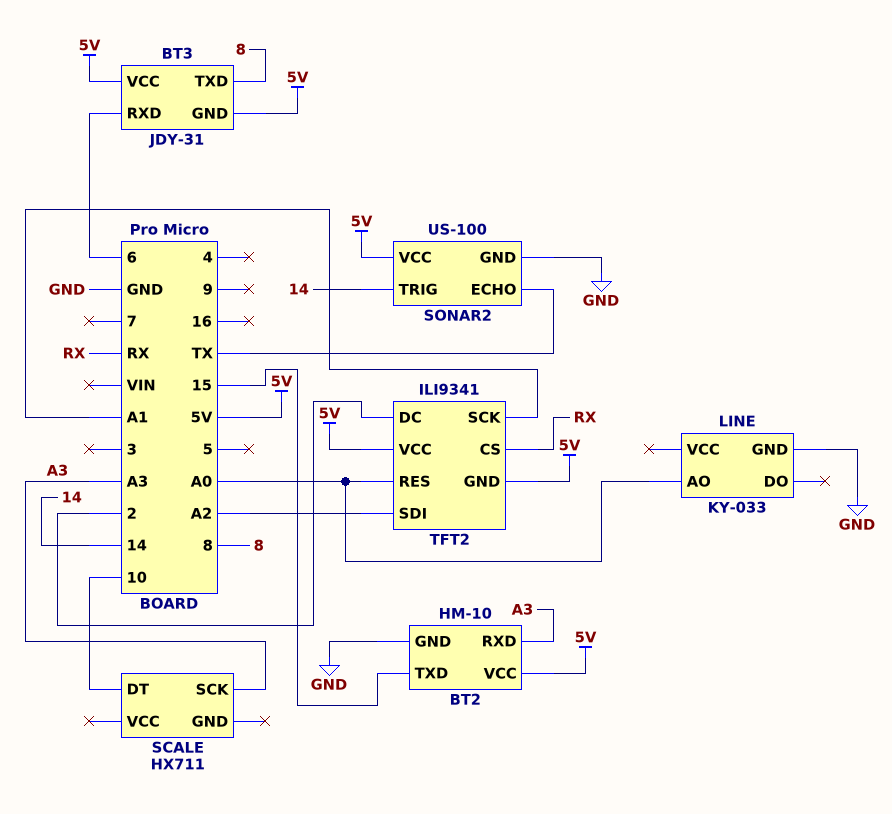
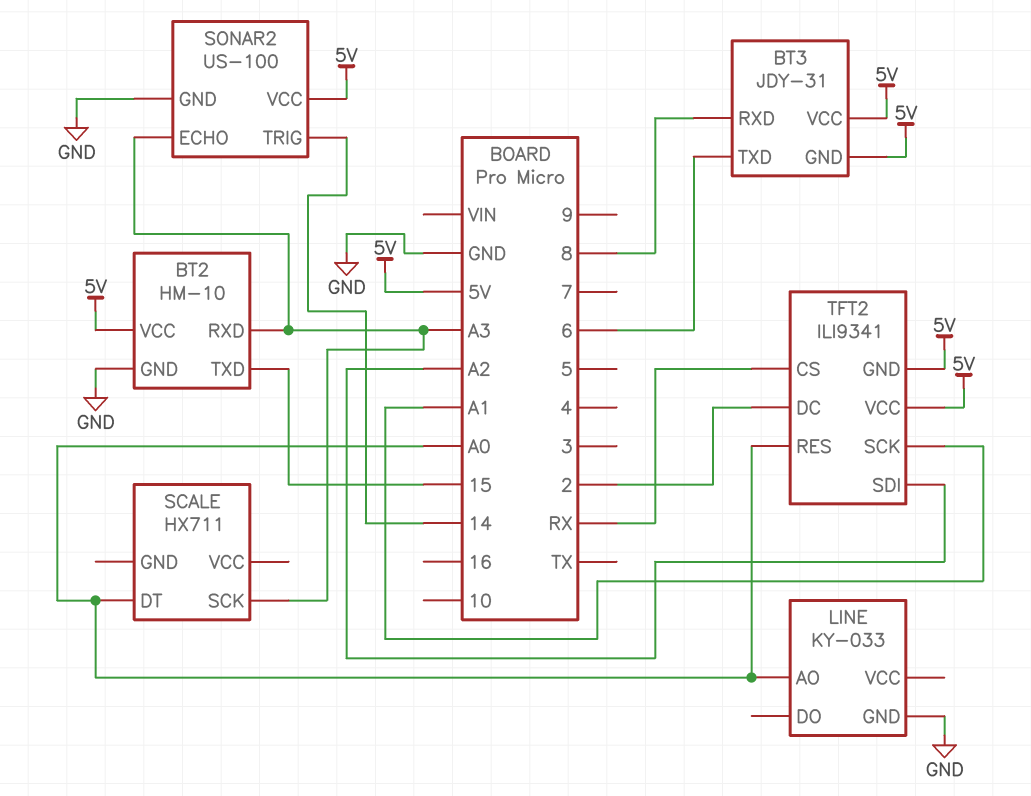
BT3 pin RXD: 6 -> 8
BT3 pin TXD: 8 -> 6
SCALE pin DT: 10 -> A0
SONAR2 pin ECHO: TX -> A3

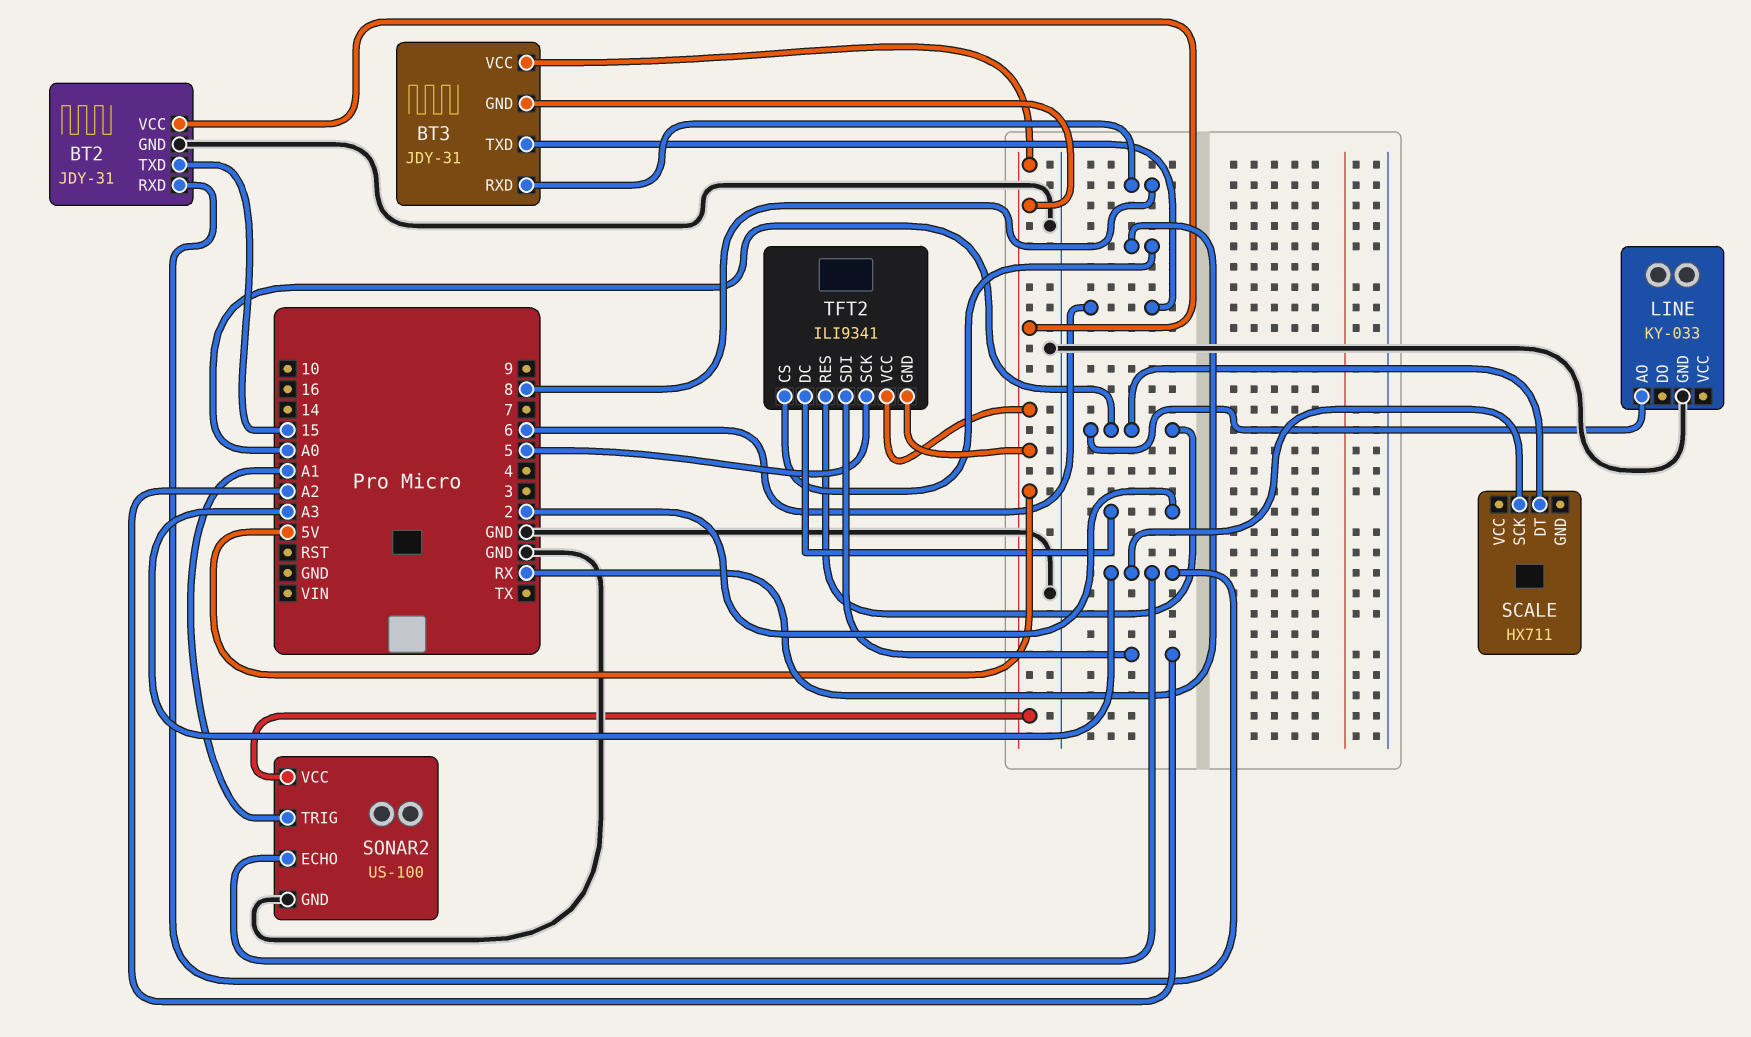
BT2: HM-10 -> JDY-31
SONAR2 pin TRIG: 14 -> A1
TFT2 pin SCK: A1 -> 5

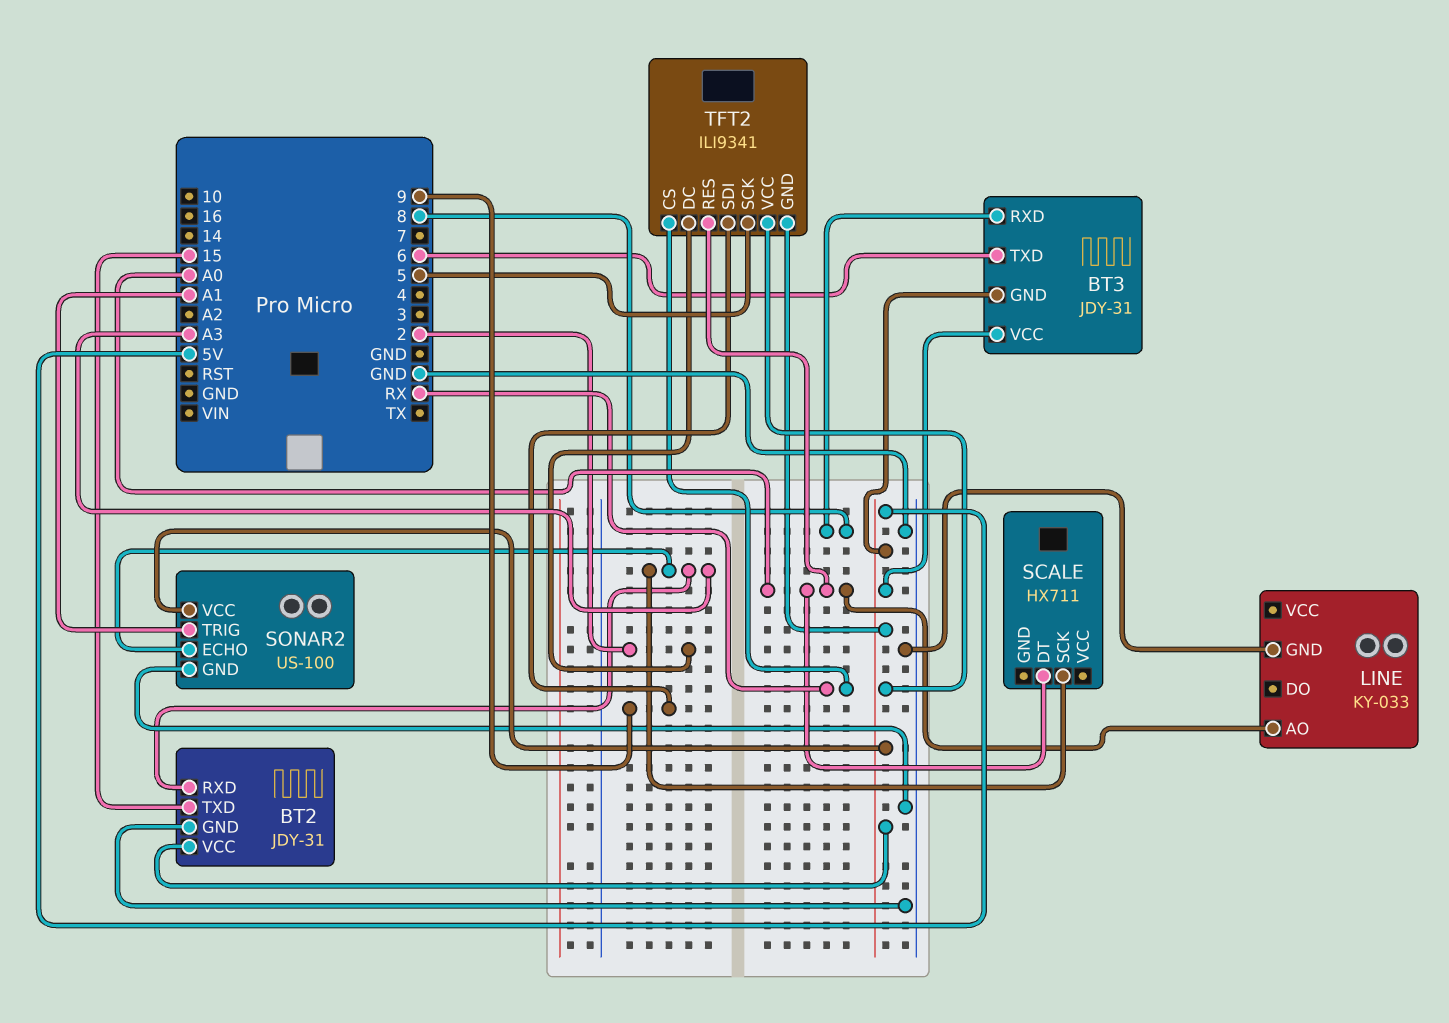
TFT2 pin SDI: A2 -> 9

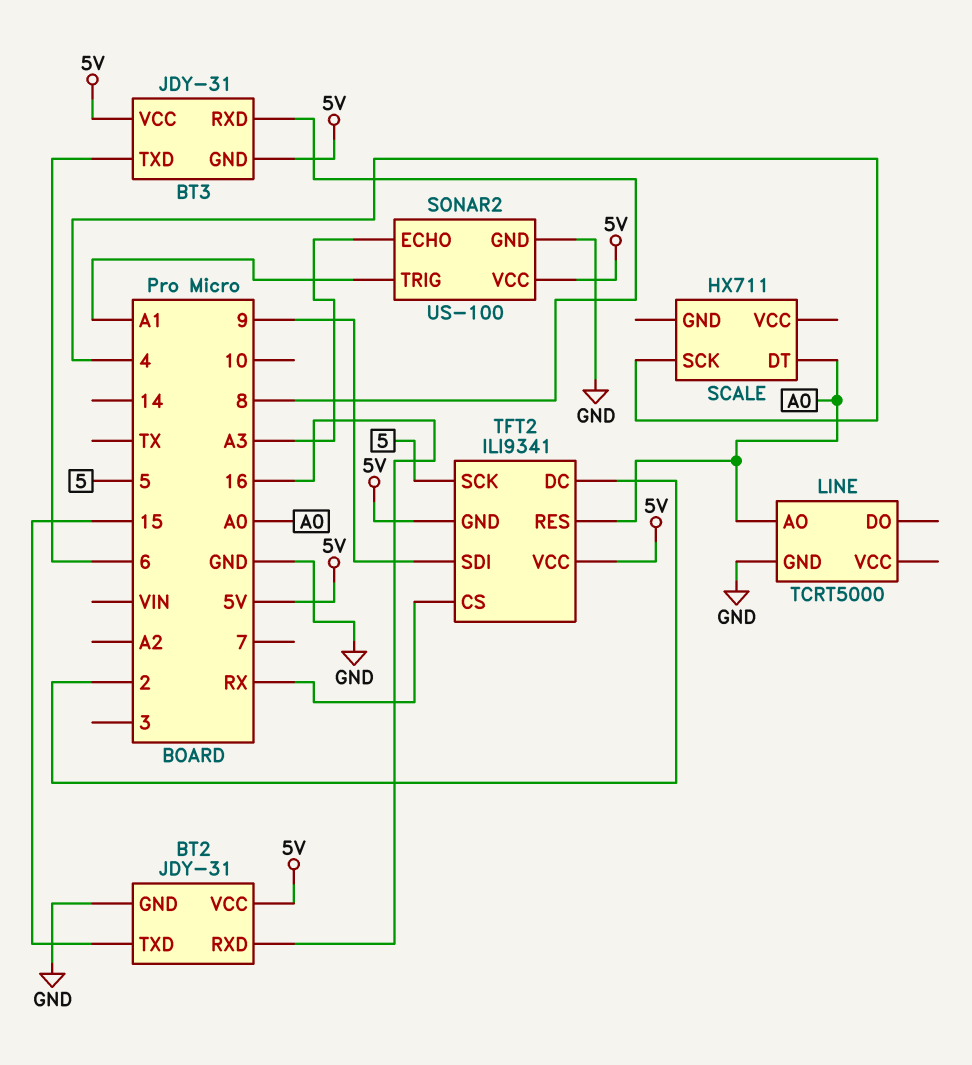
BT2 pin RXD: A3 -> 16
LINE: KY-033 -> TCRT5000
SCALE pin SCK: A3 -> 4

